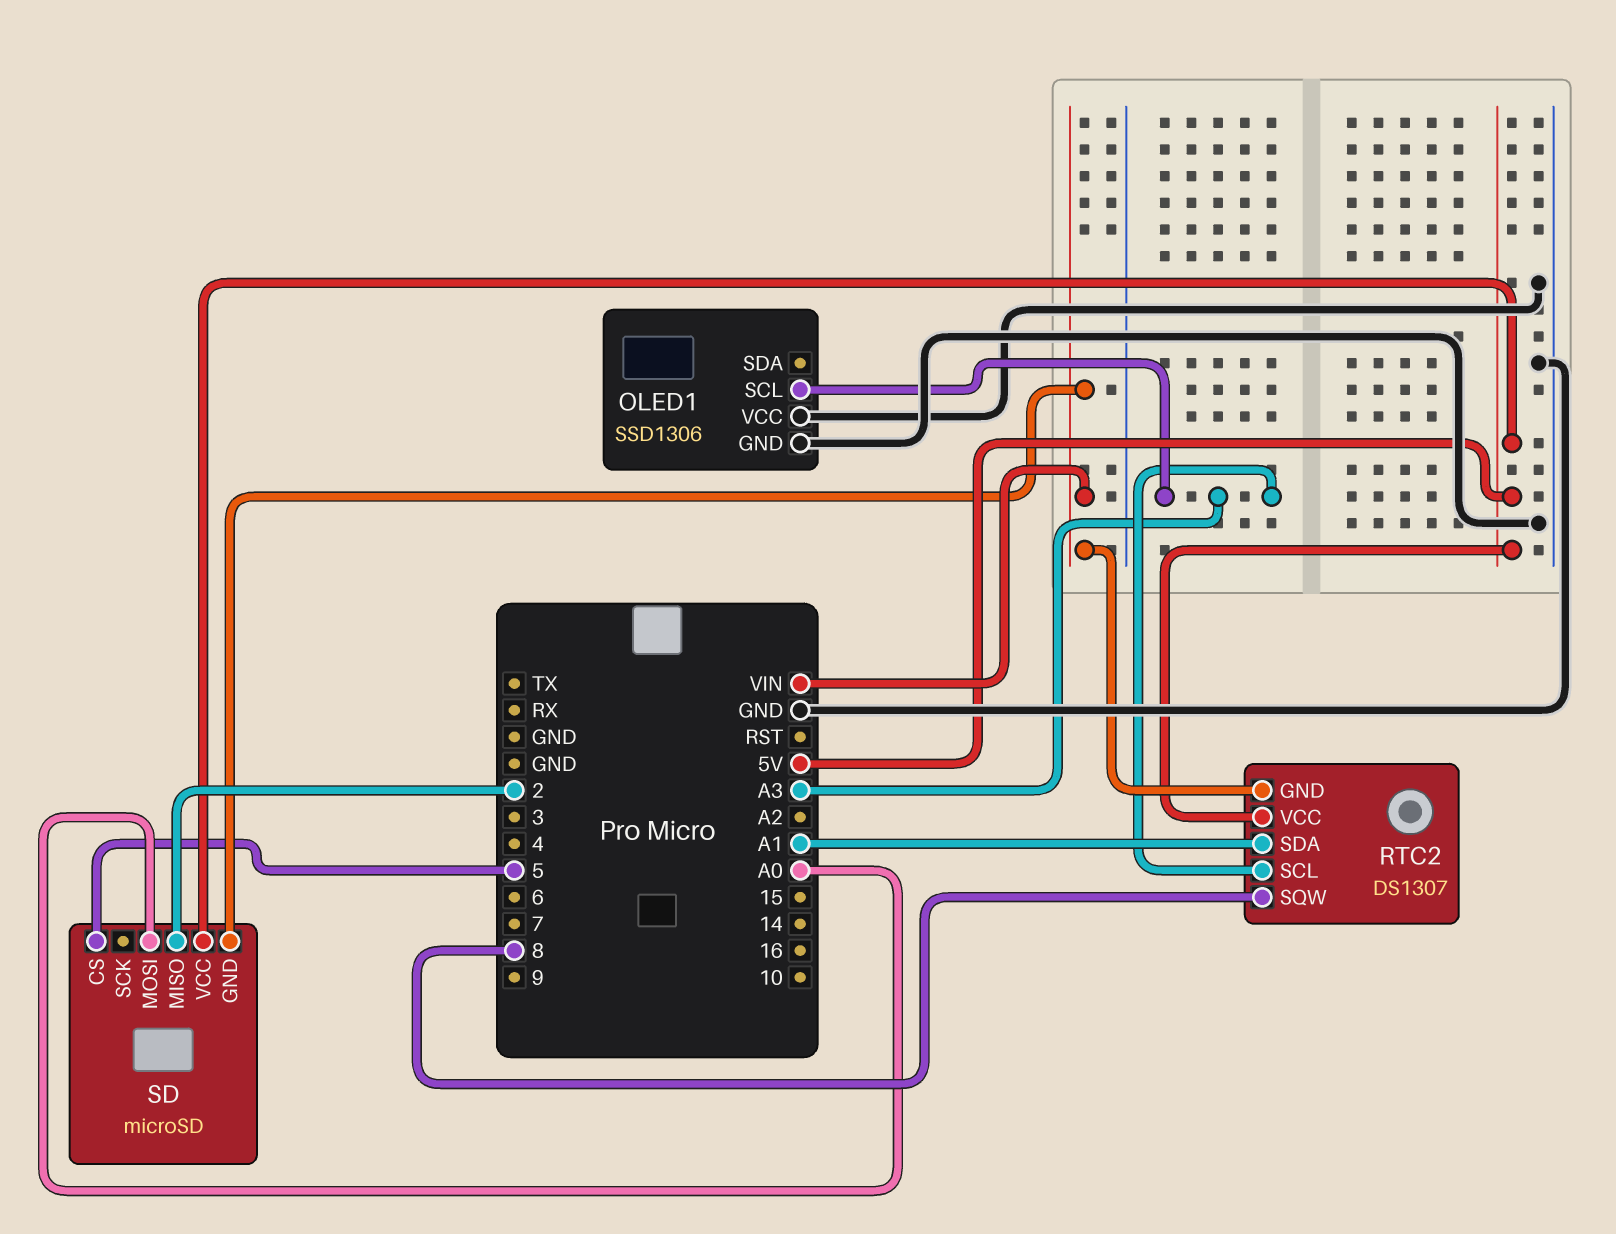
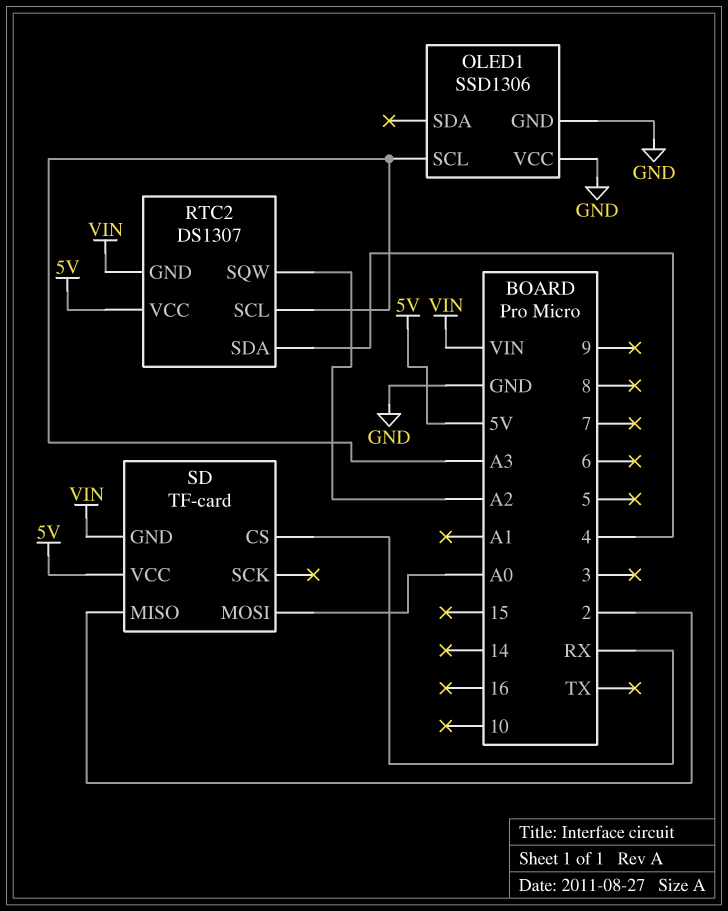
RTC2 pin SDA: A1 -> 4
RTC2 pin SQW: 8 -> A2
SD: microSD -> TF-card
SD pin CS: 5 -> RX

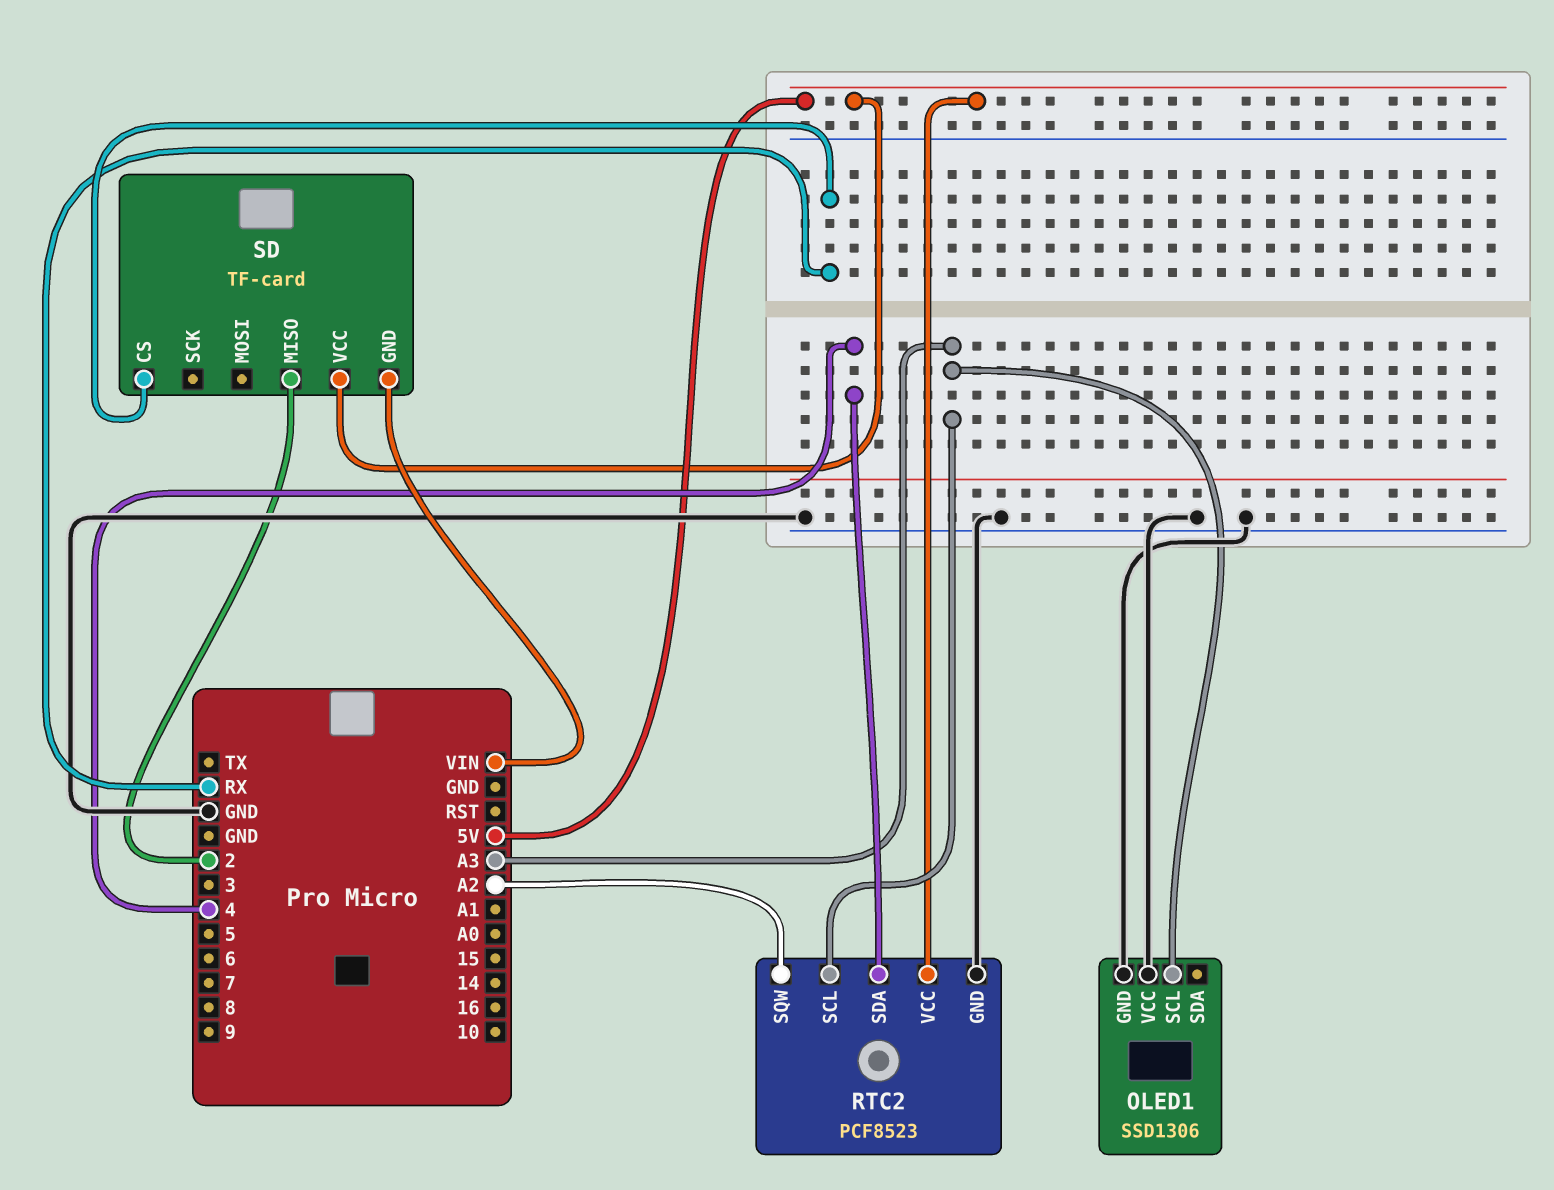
RTC2: DS1307 -> PCF8523
RTC2 pin GND: VIN -> GND
SD pin MOSI: A0 -> none

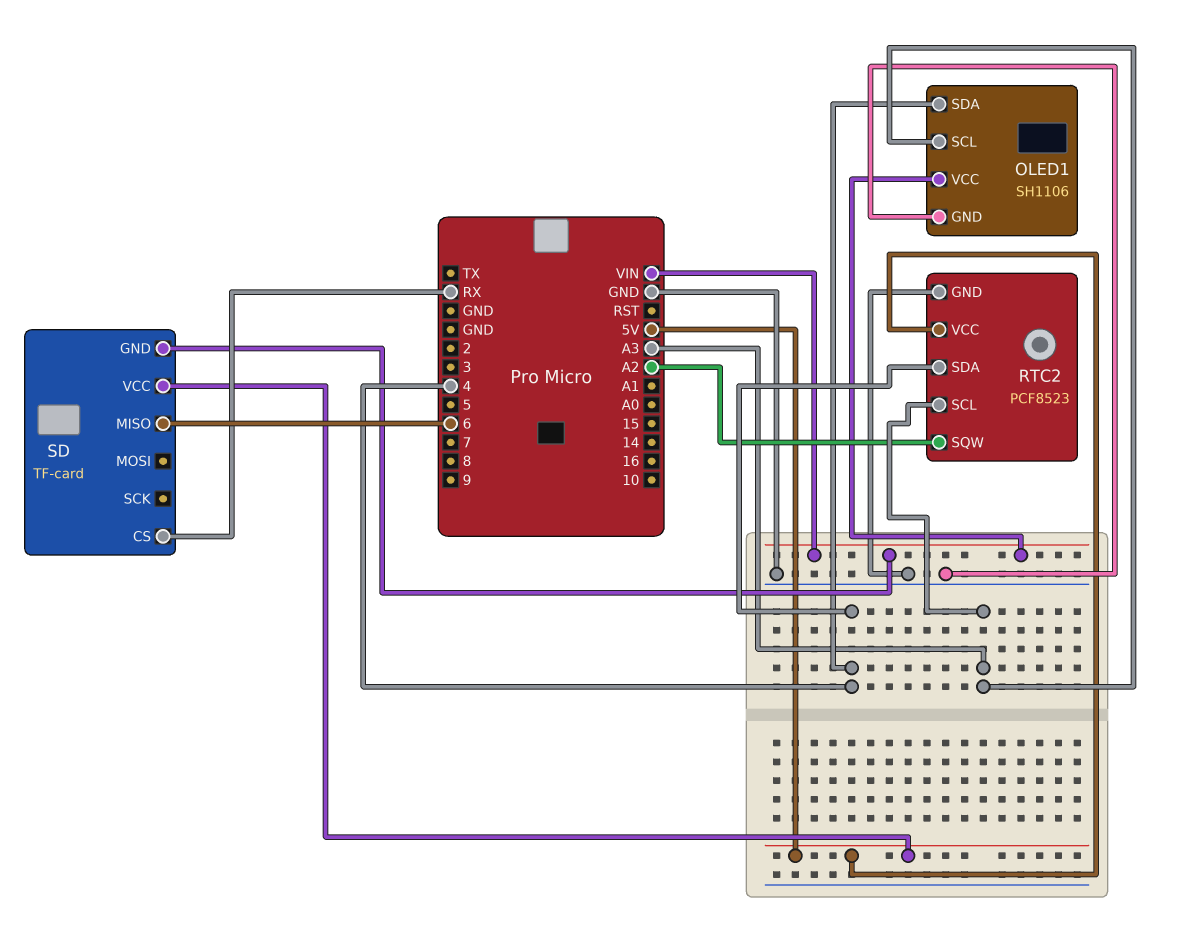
OLED1: SSD1306 -> SH1106
OLED1 pin SDA: none -> 4
OLED1 pin VCC: GND -> VIN
SD pin MISO: 2 -> 6

